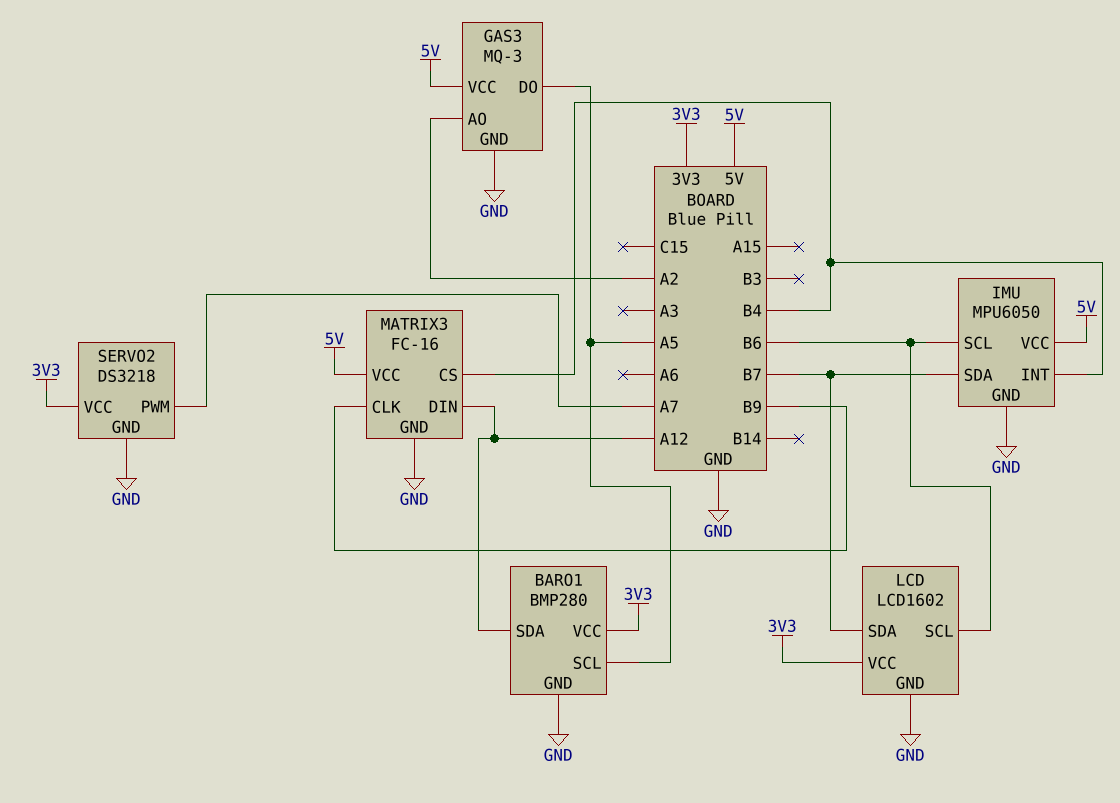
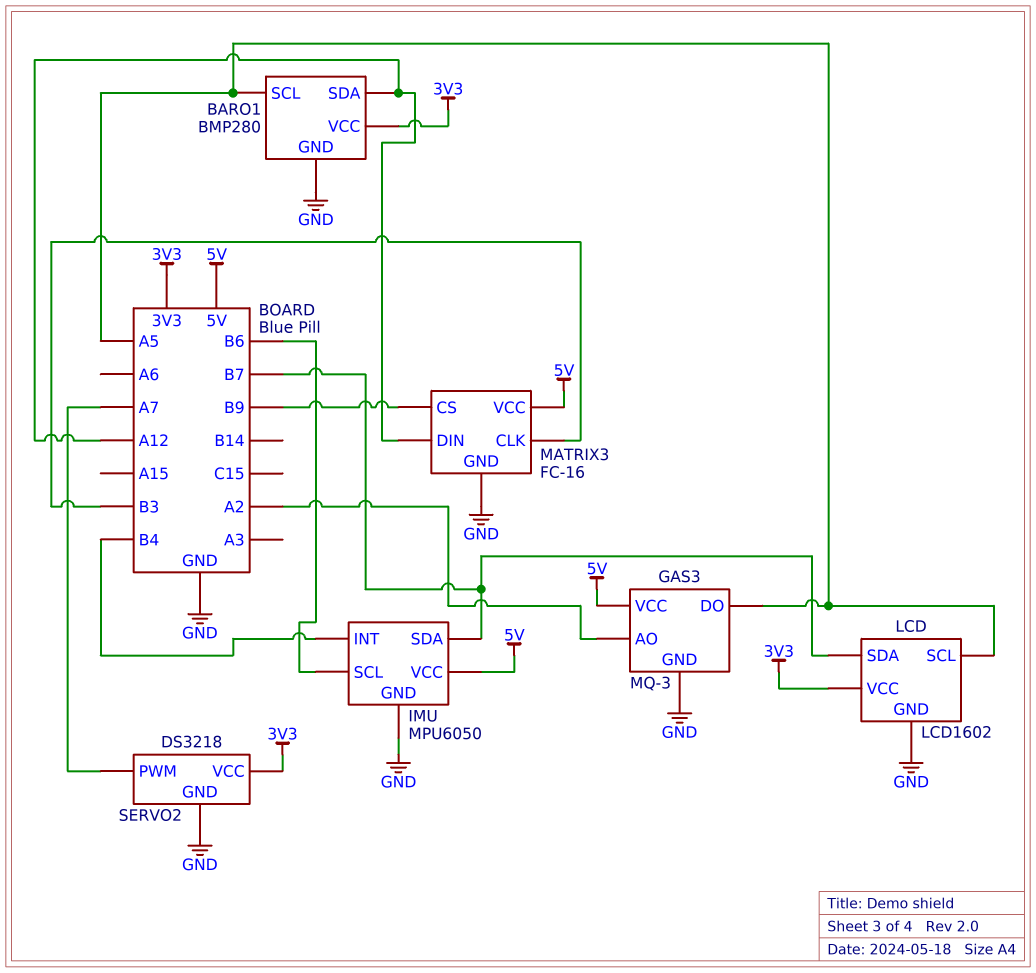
LCD pin SCL: B6 -> A5
MATRIX3 pin CLK: B9 -> B3
MATRIX3 pin CS: B4 -> B9

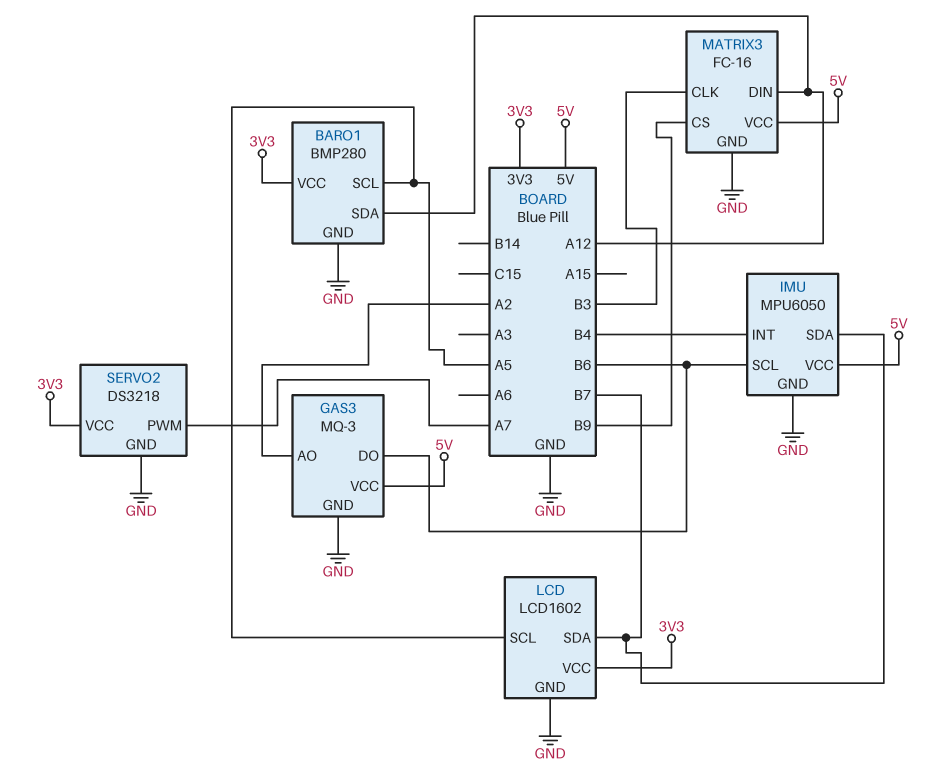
GAS3 pin DO: A5 -> B6

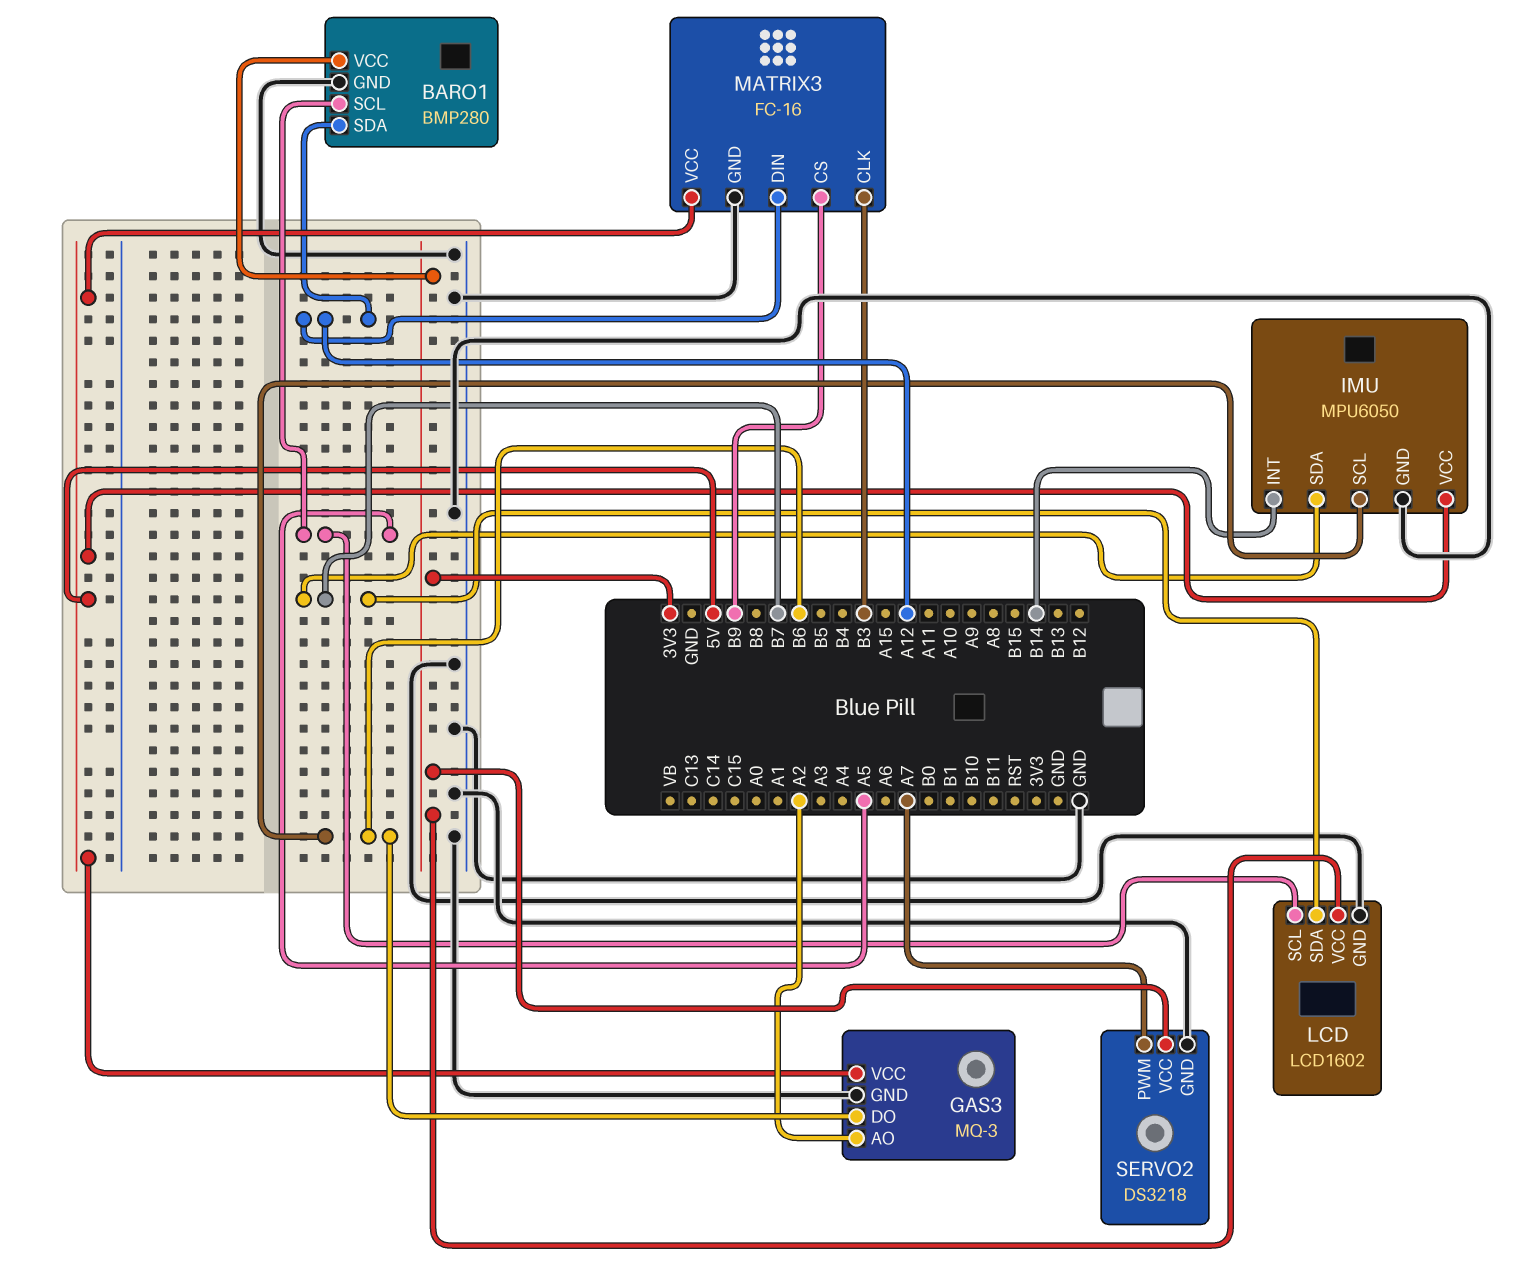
IMU pin INT: B4 -> B14

